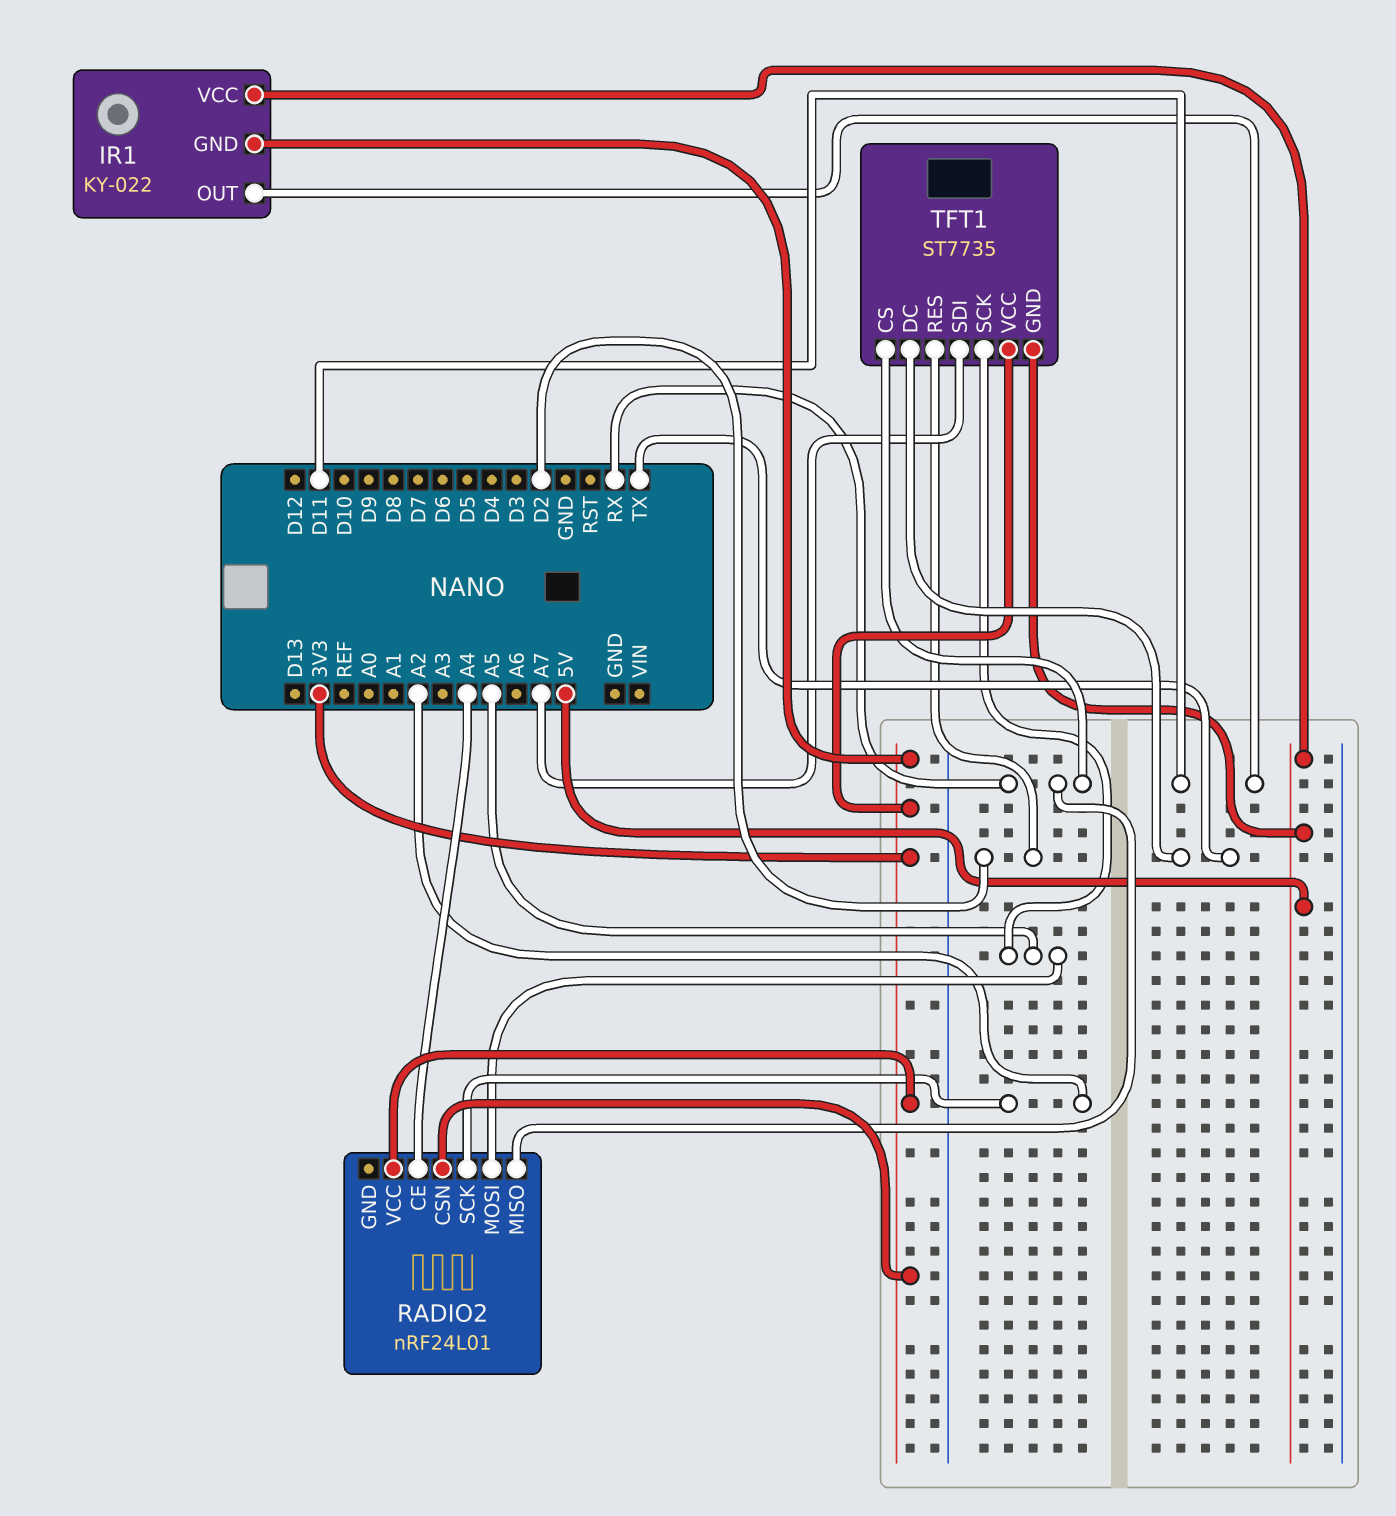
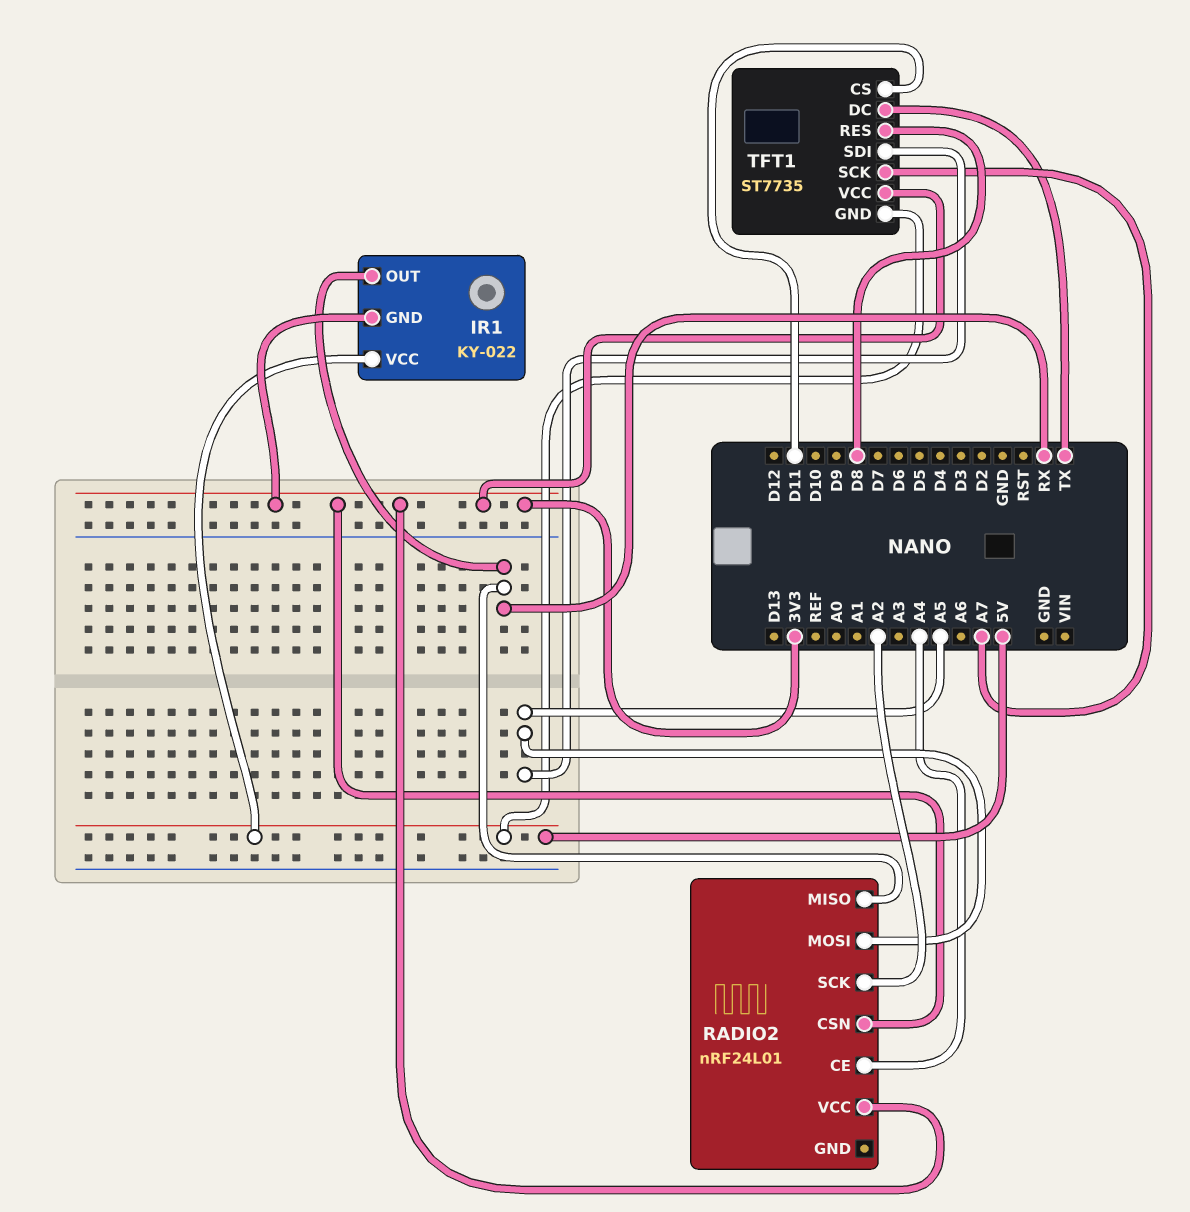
IR1 pin OUT: D11 -> RX
TFT1 pin CS: RX -> D11
TFT1 pin RES: D2 -> D8
TFT1 pin SCK: A5 -> A7
TFT1 pin SDI: A7 -> A5

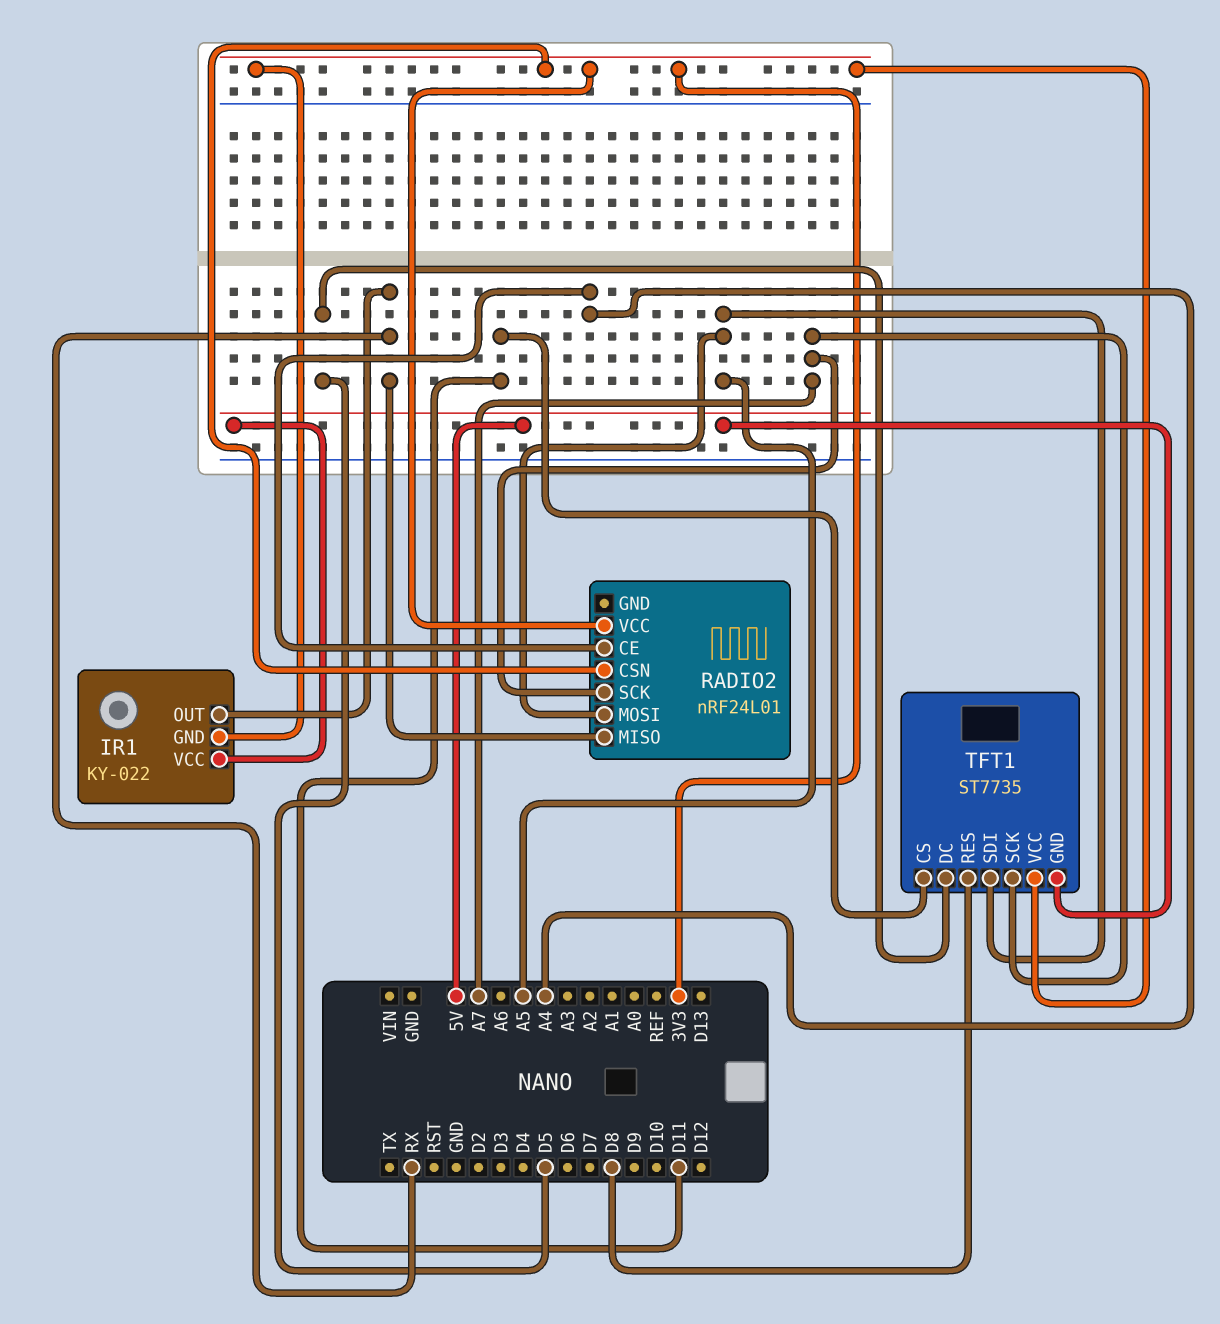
RADIO2 pin SCK: A2 -> A7
TFT1 pin DC: TX -> D5

